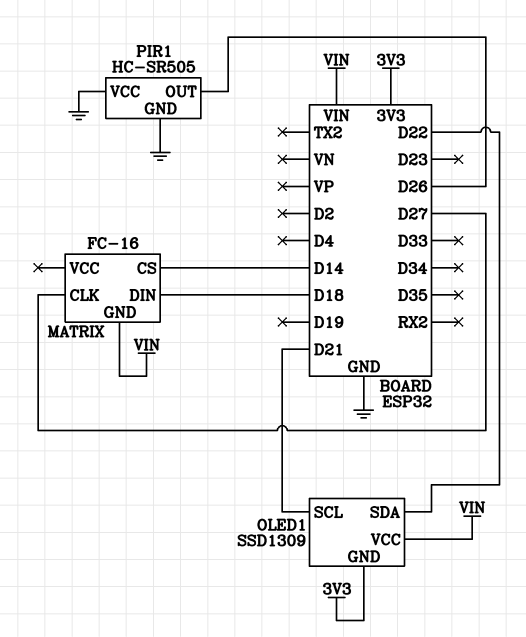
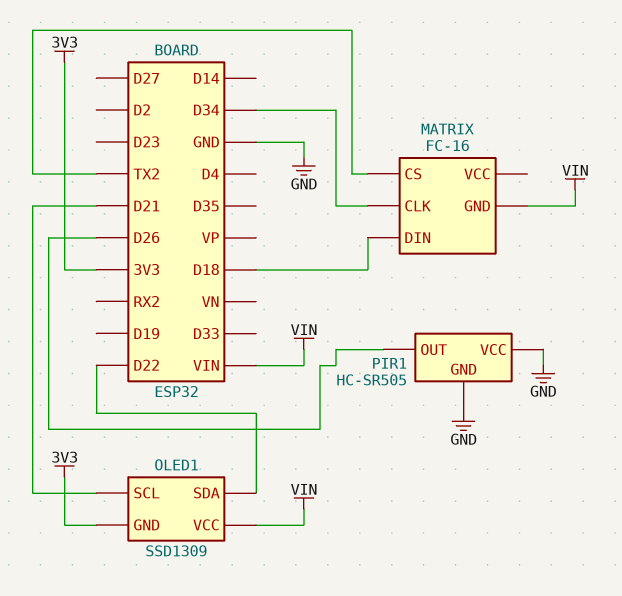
MATRIX pin CLK: D27 -> D34
MATRIX pin CS: D14 -> TX2

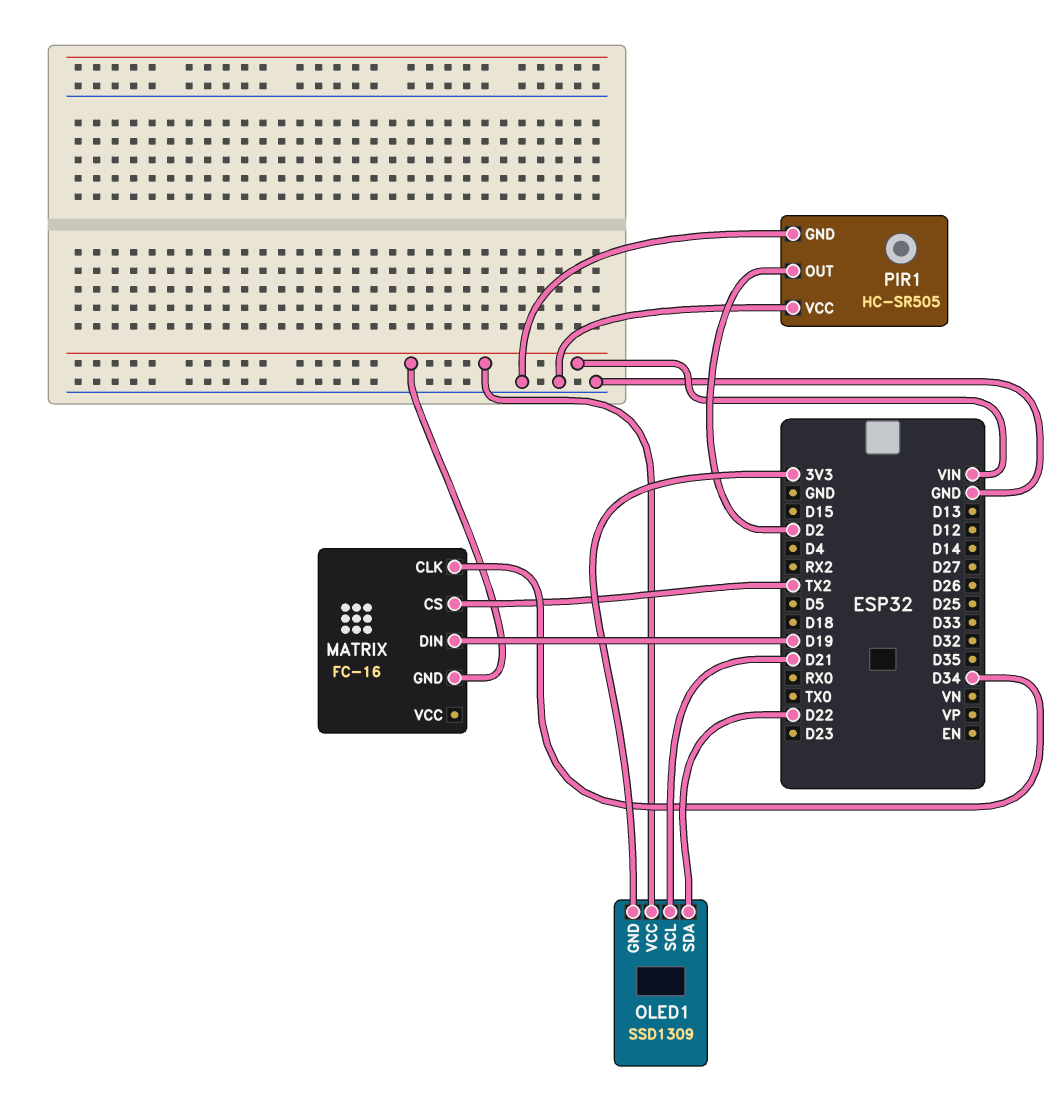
MATRIX pin DIN: D18 -> D19
PIR1 pin OUT: D26 -> D2

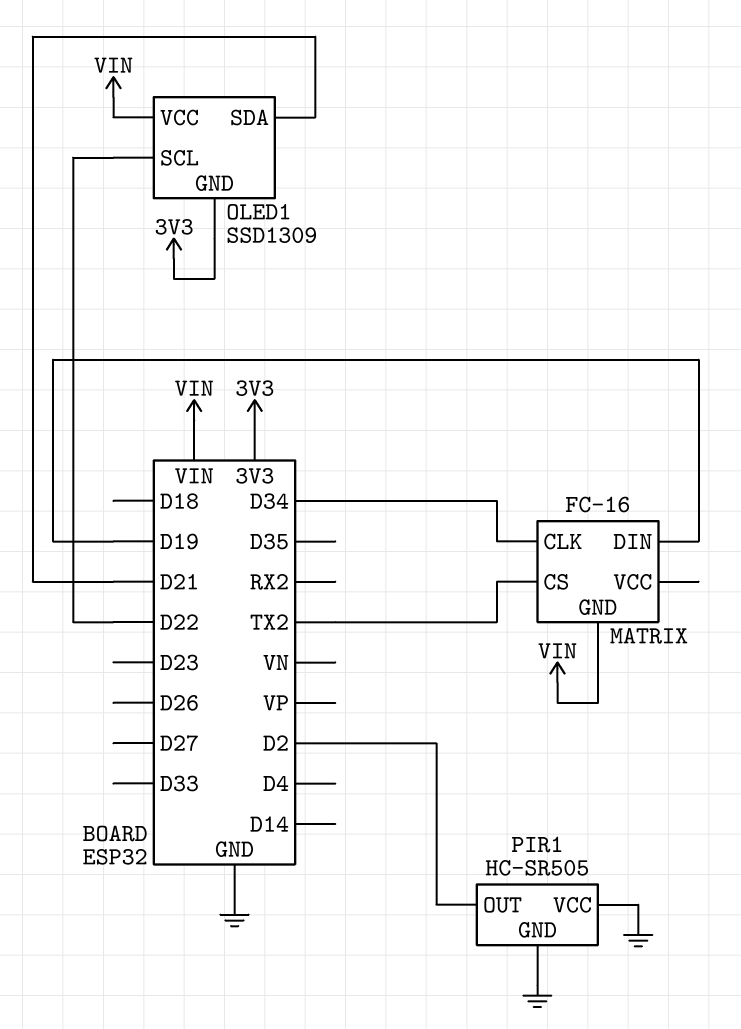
OLED1 pin SCL: D21 -> D22
OLED1 pin SDA: D22 -> D21

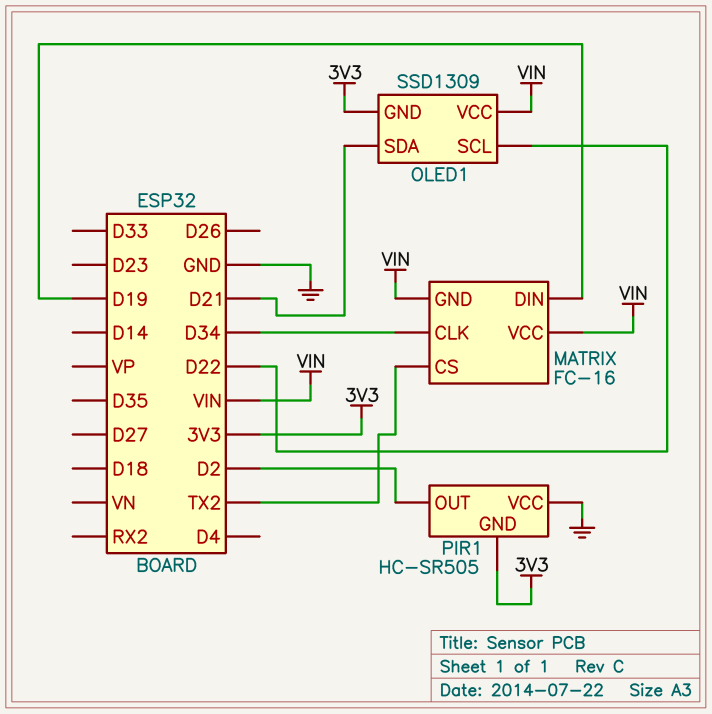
MATRIX pin VCC: none -> VIN
PIR1 pin GND: GND -> 3V3

